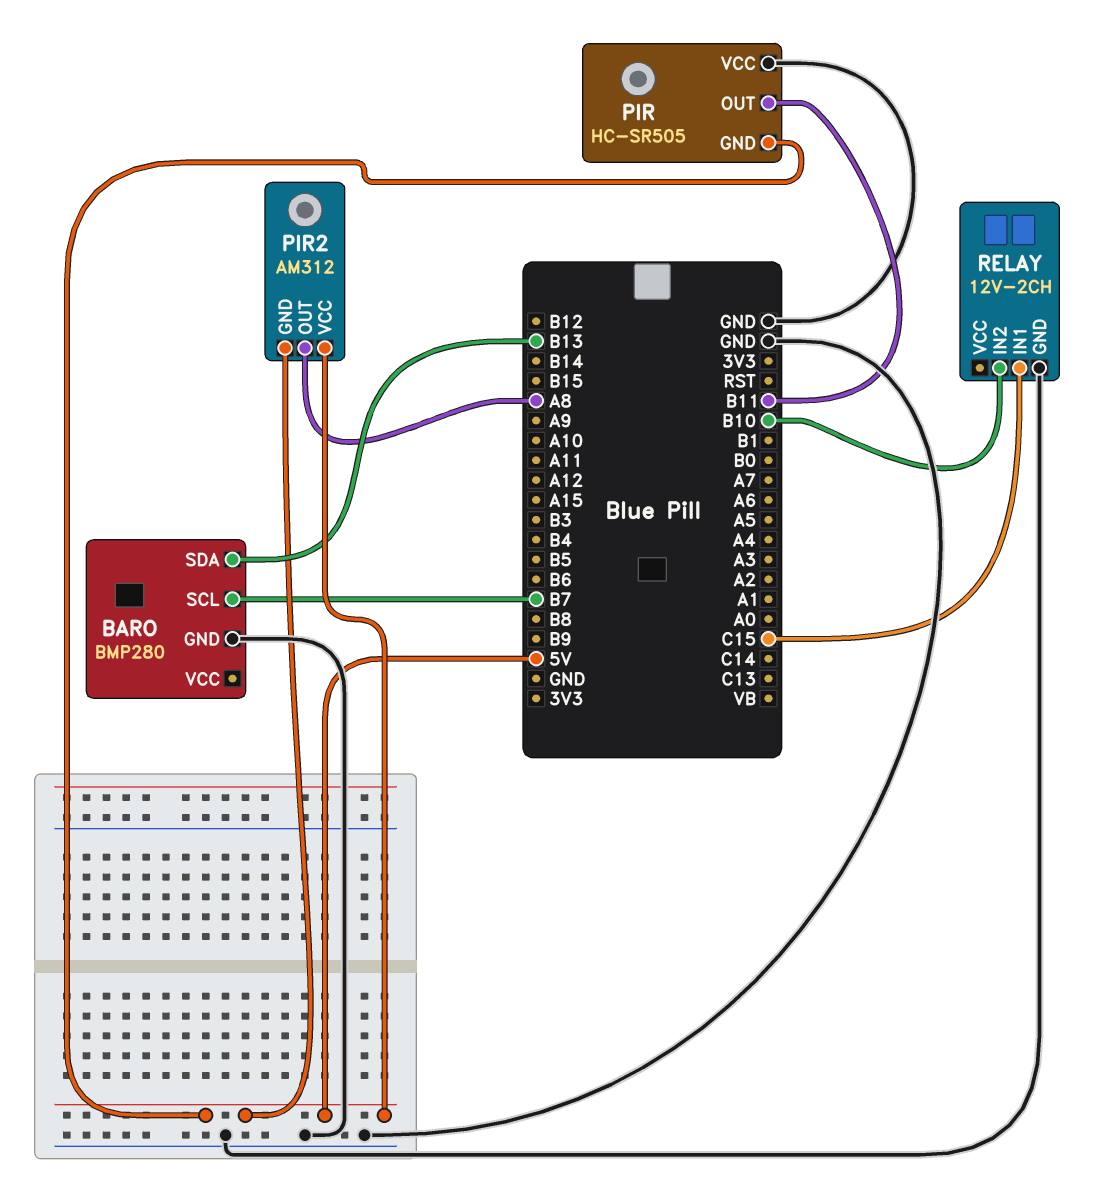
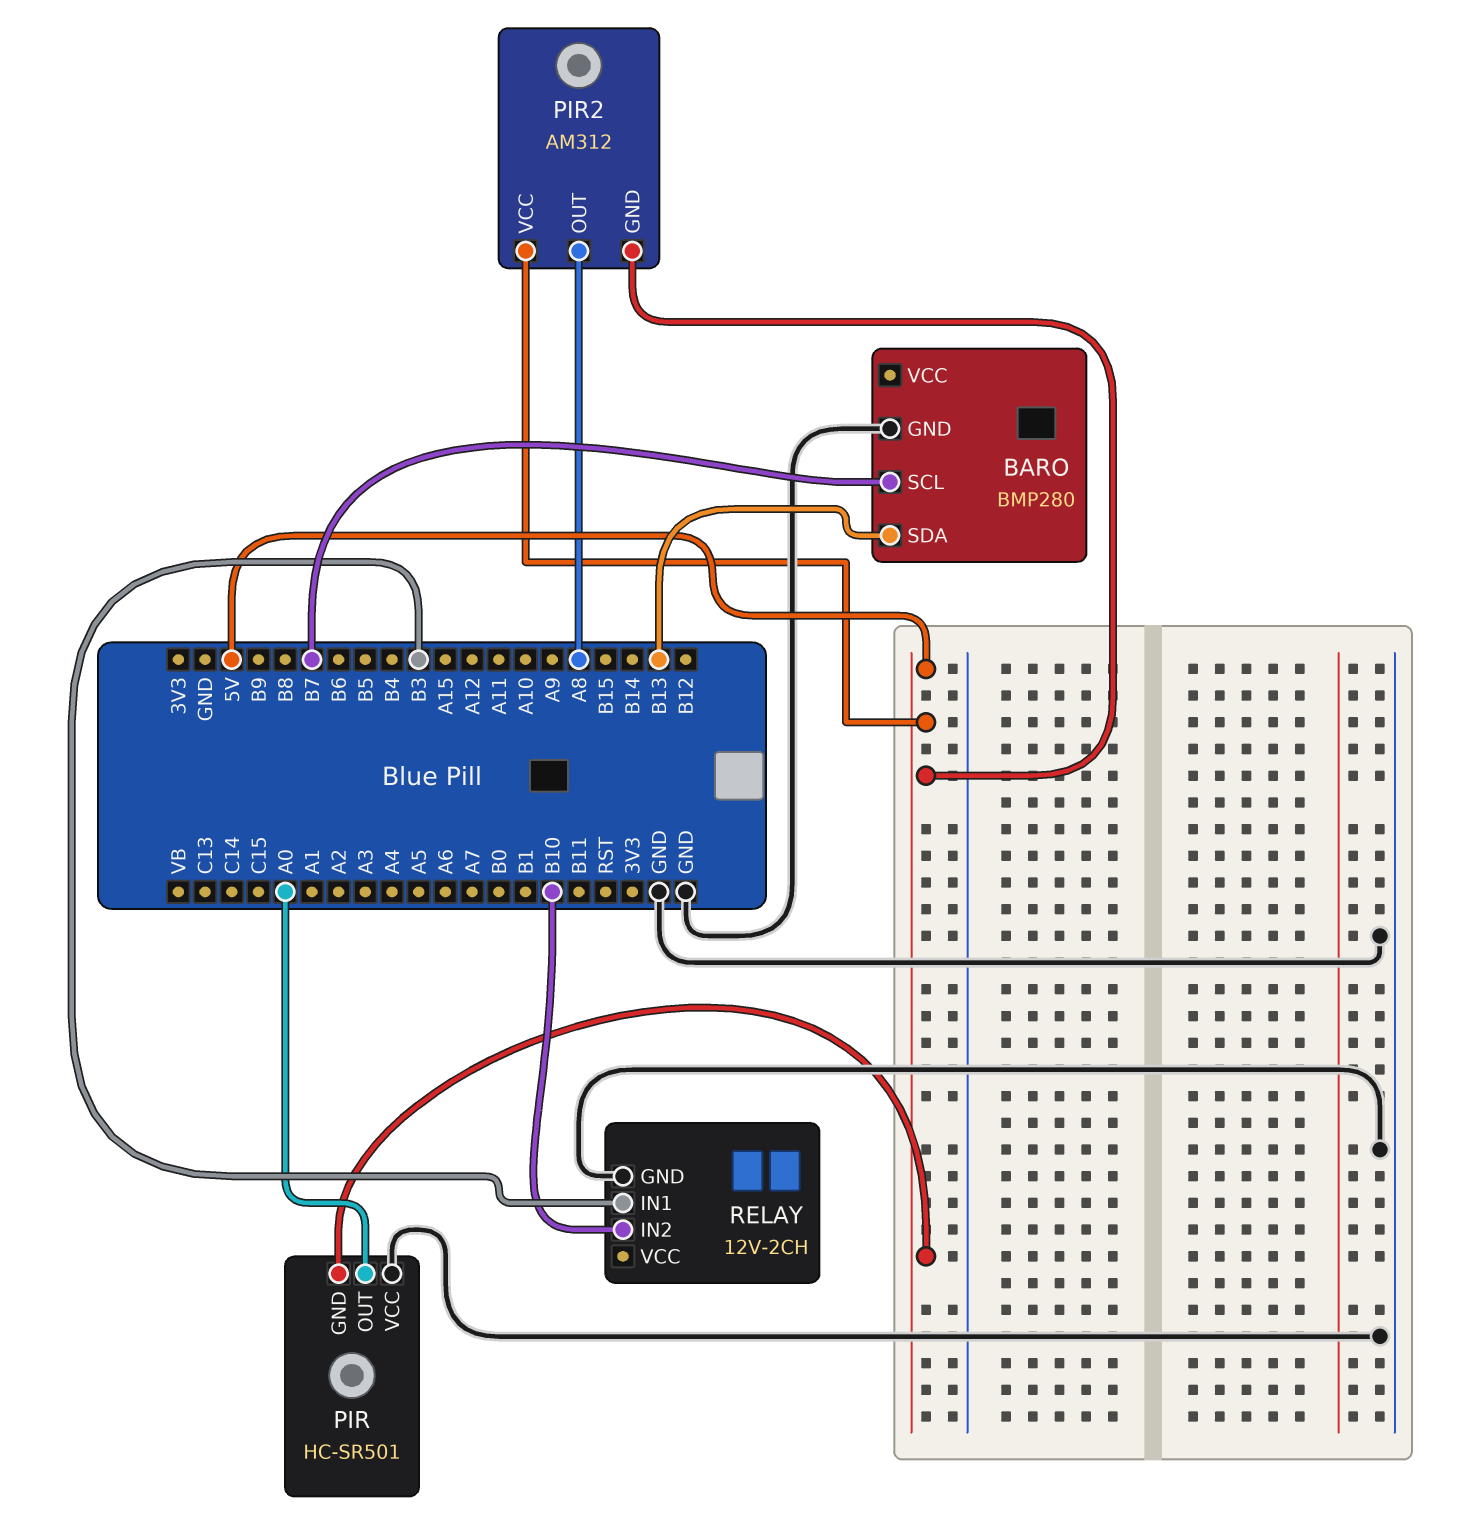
PIR: HC-SR505 -> HC-SR501
PIR pin OUT: B11 -> A0
RELAY pin IN1: C15 -> B3

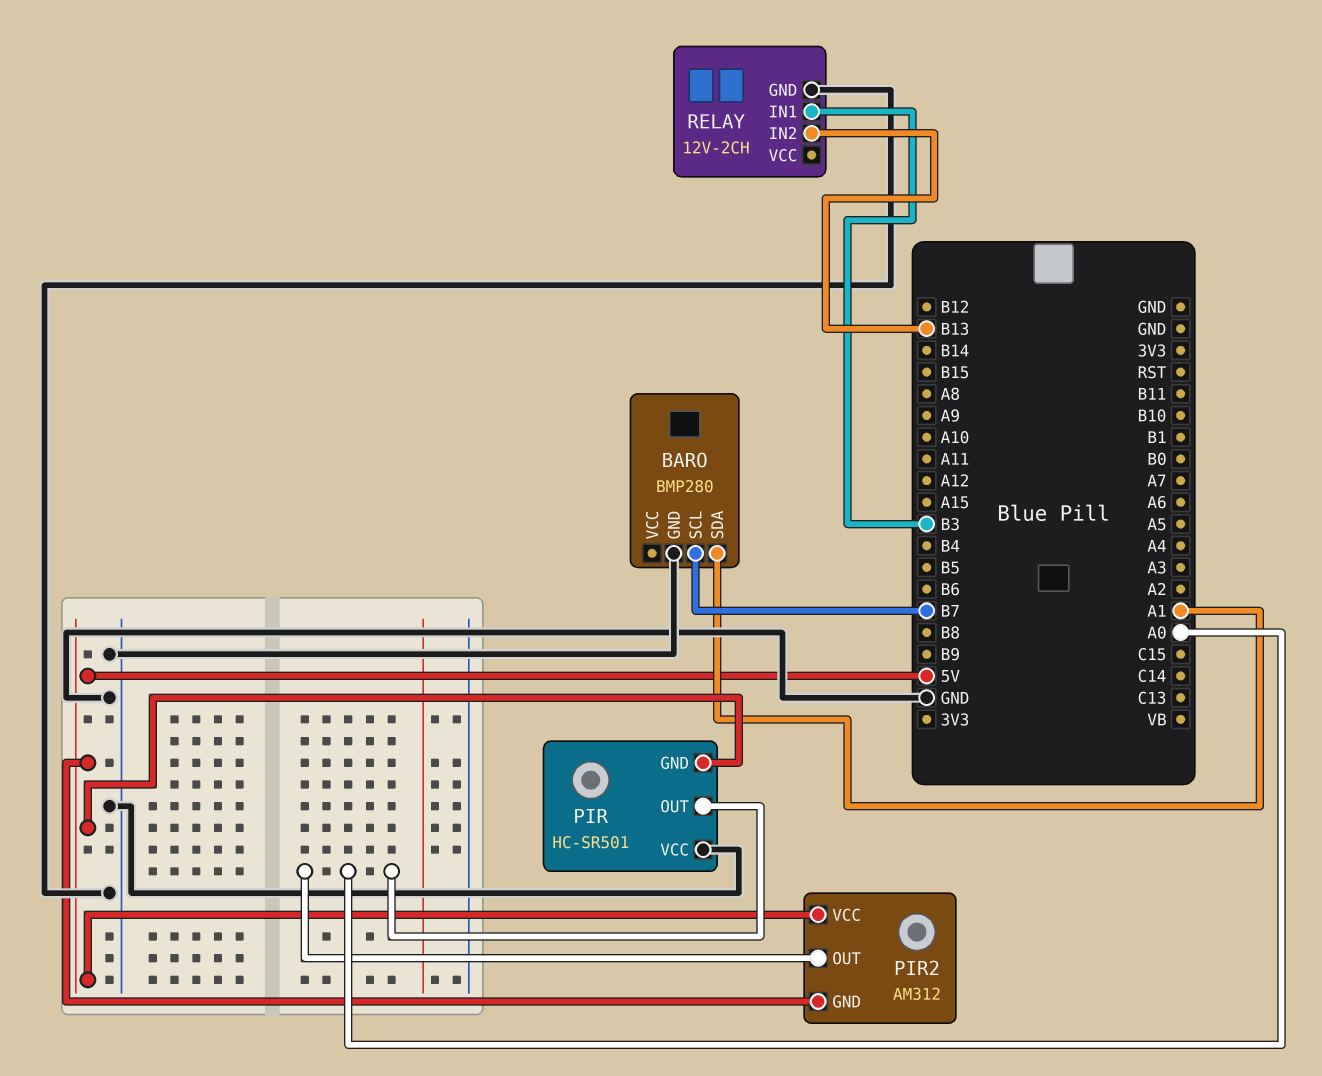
BARO pin SDA: B13 -> A1
PIR2 pin OUT: A8 -> A0
RELAY pin IN2: B10 -> B13

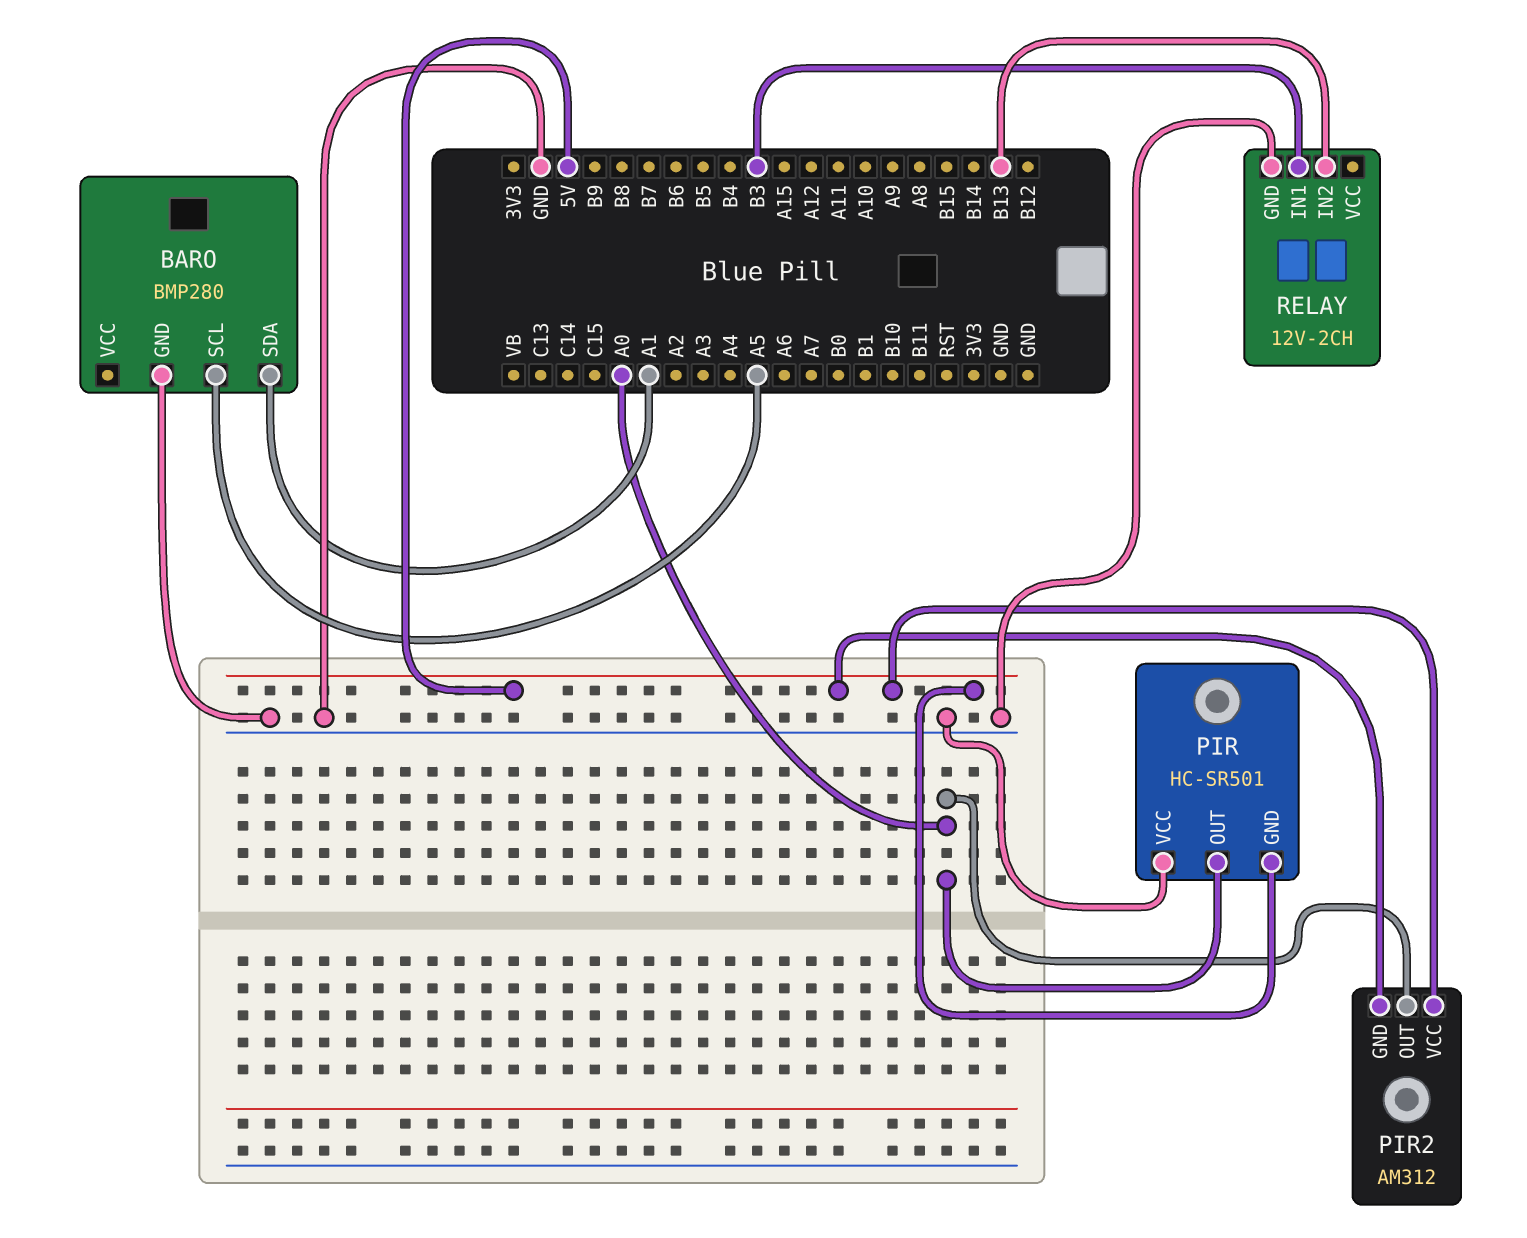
BARO pin SCL: B7 -> A5

